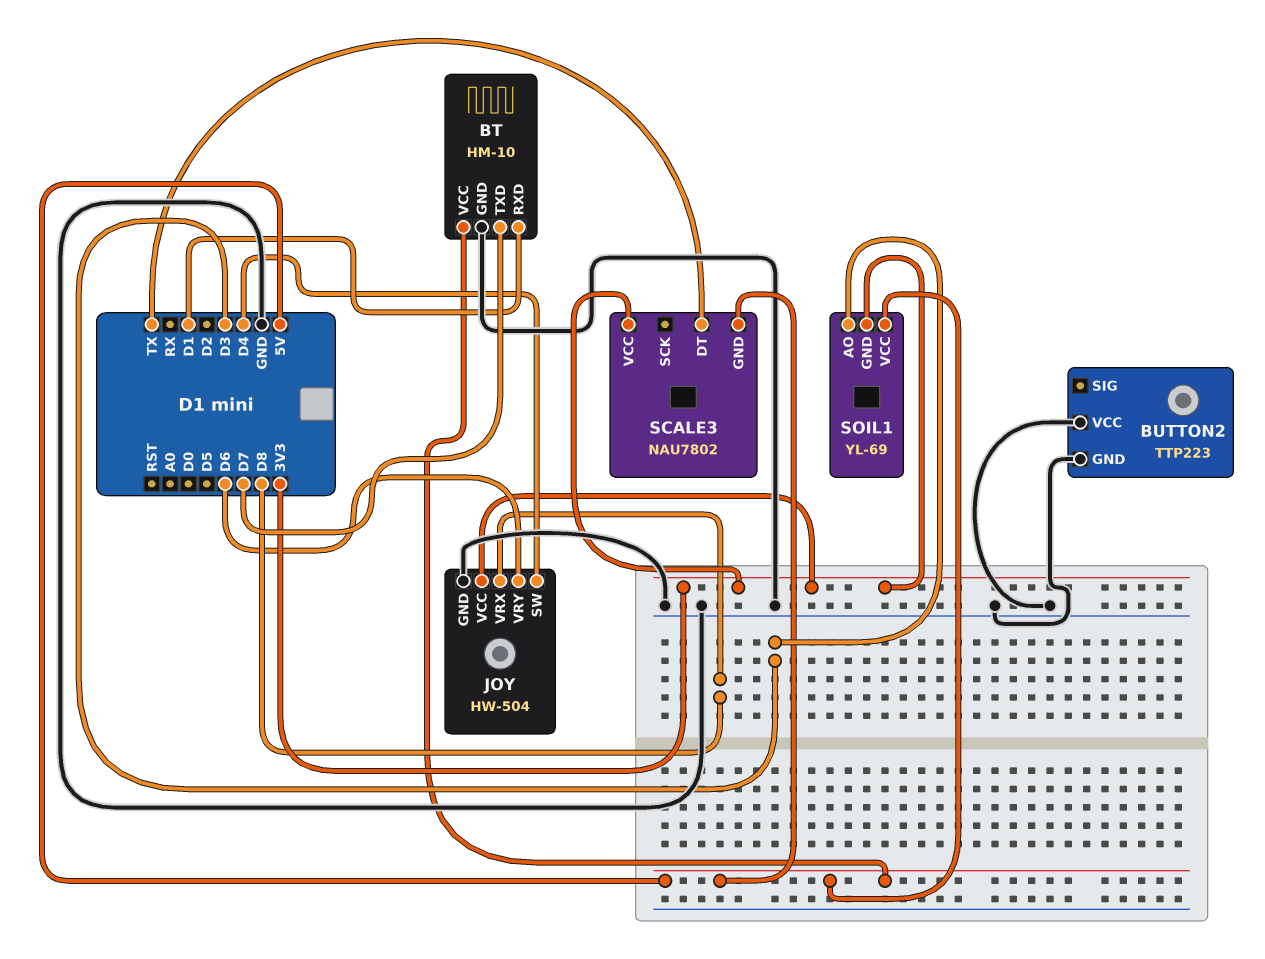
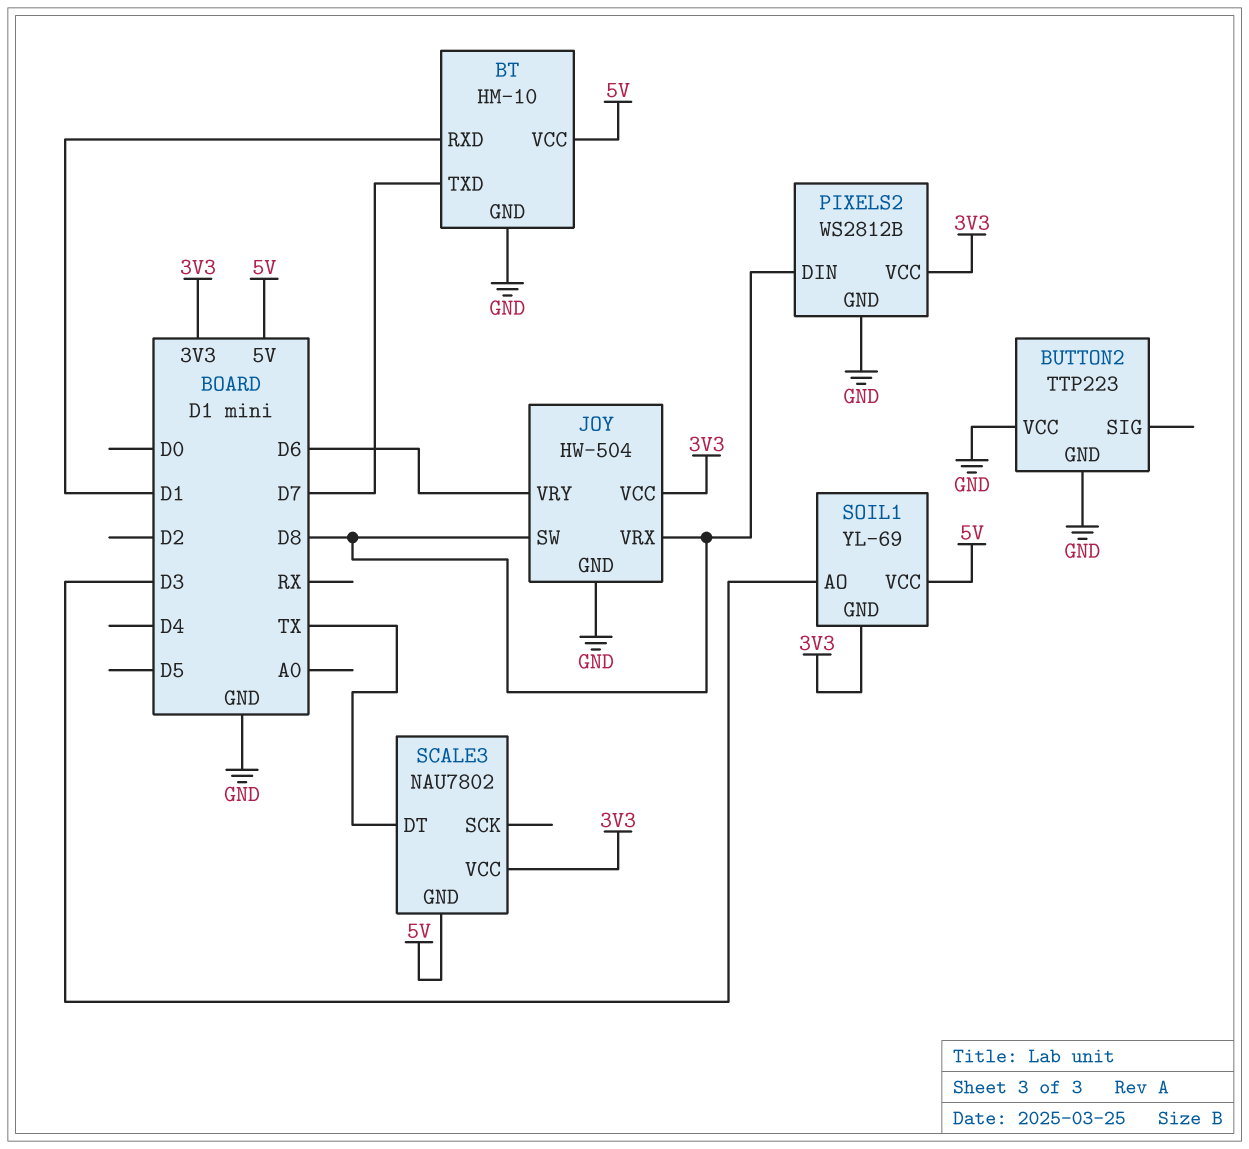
JOY pin SW: D4 -> D8
PIXELS2: none -> WS2812B
PIXELS2 pin DIN: none -> D8
PIXELS2 pin GND: none -> GND
PIXELS2 pin VCC: none -> 3V3

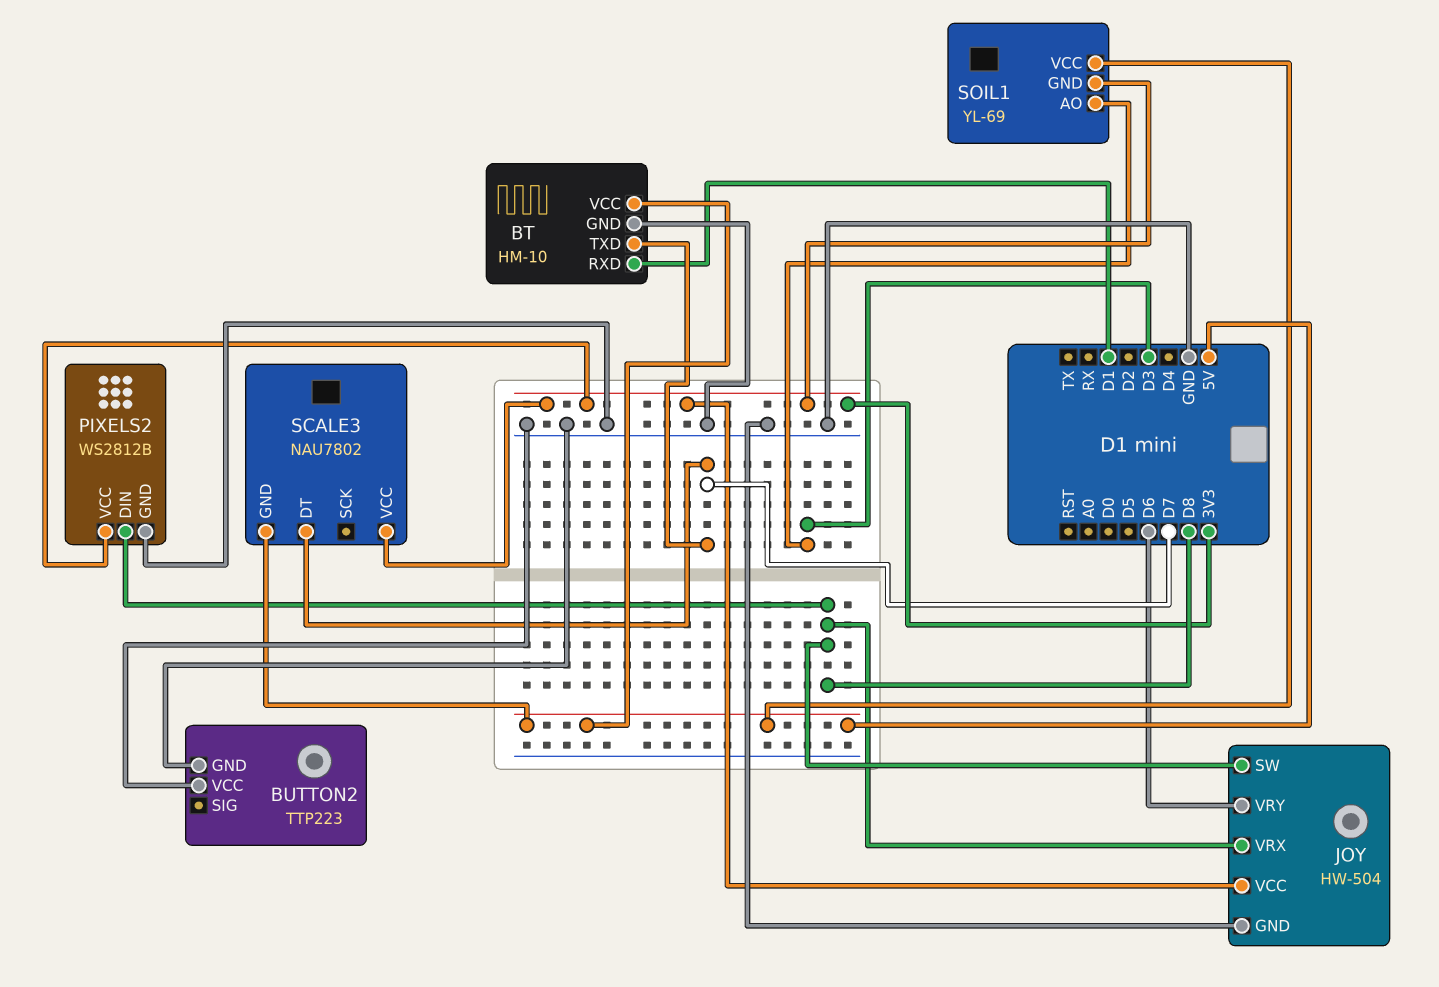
SCALE3 pin DT: TX -> D7

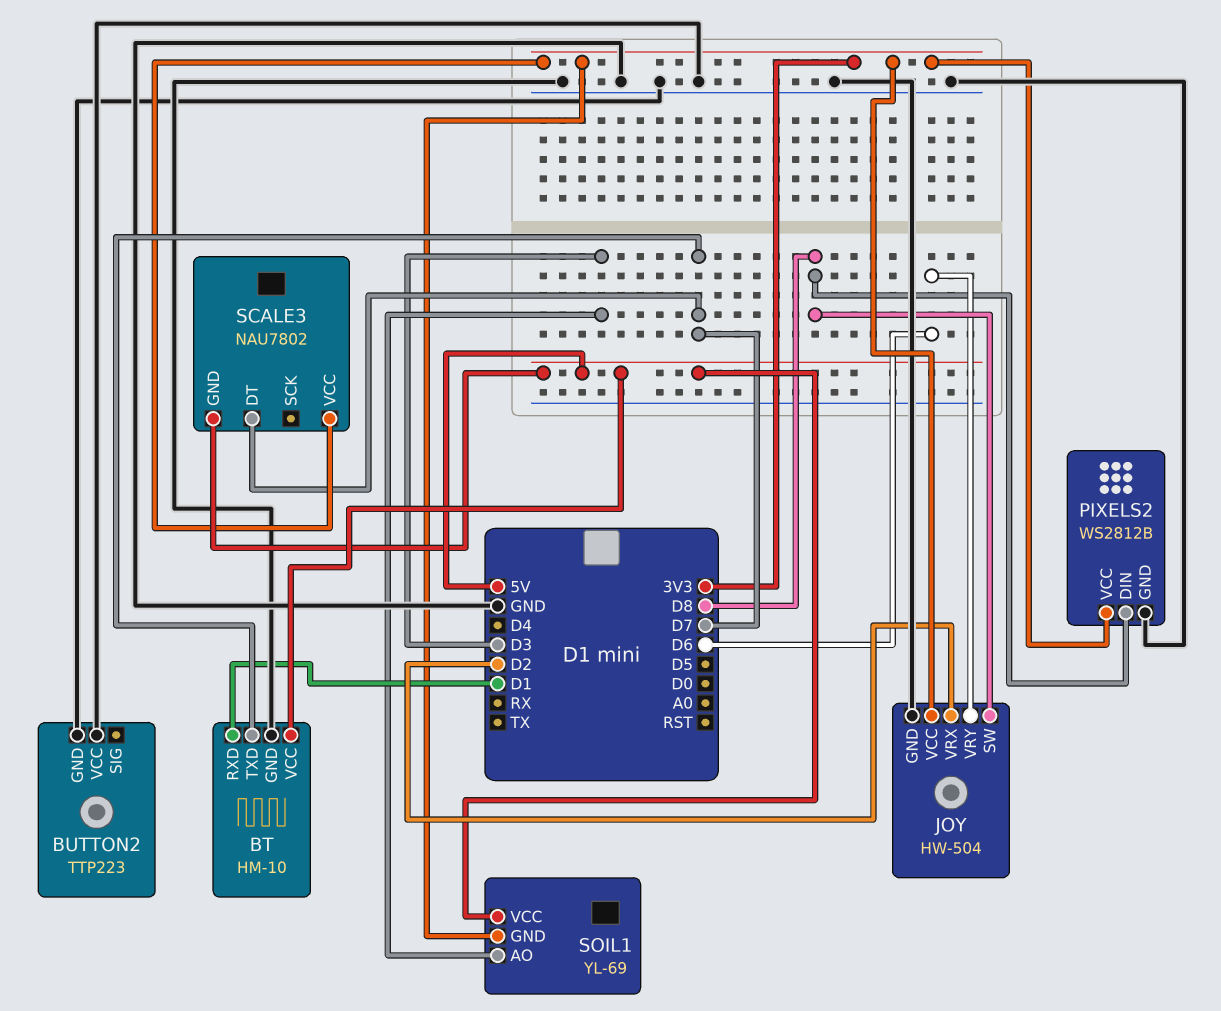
JOY pin VRX: D8 -> D2

